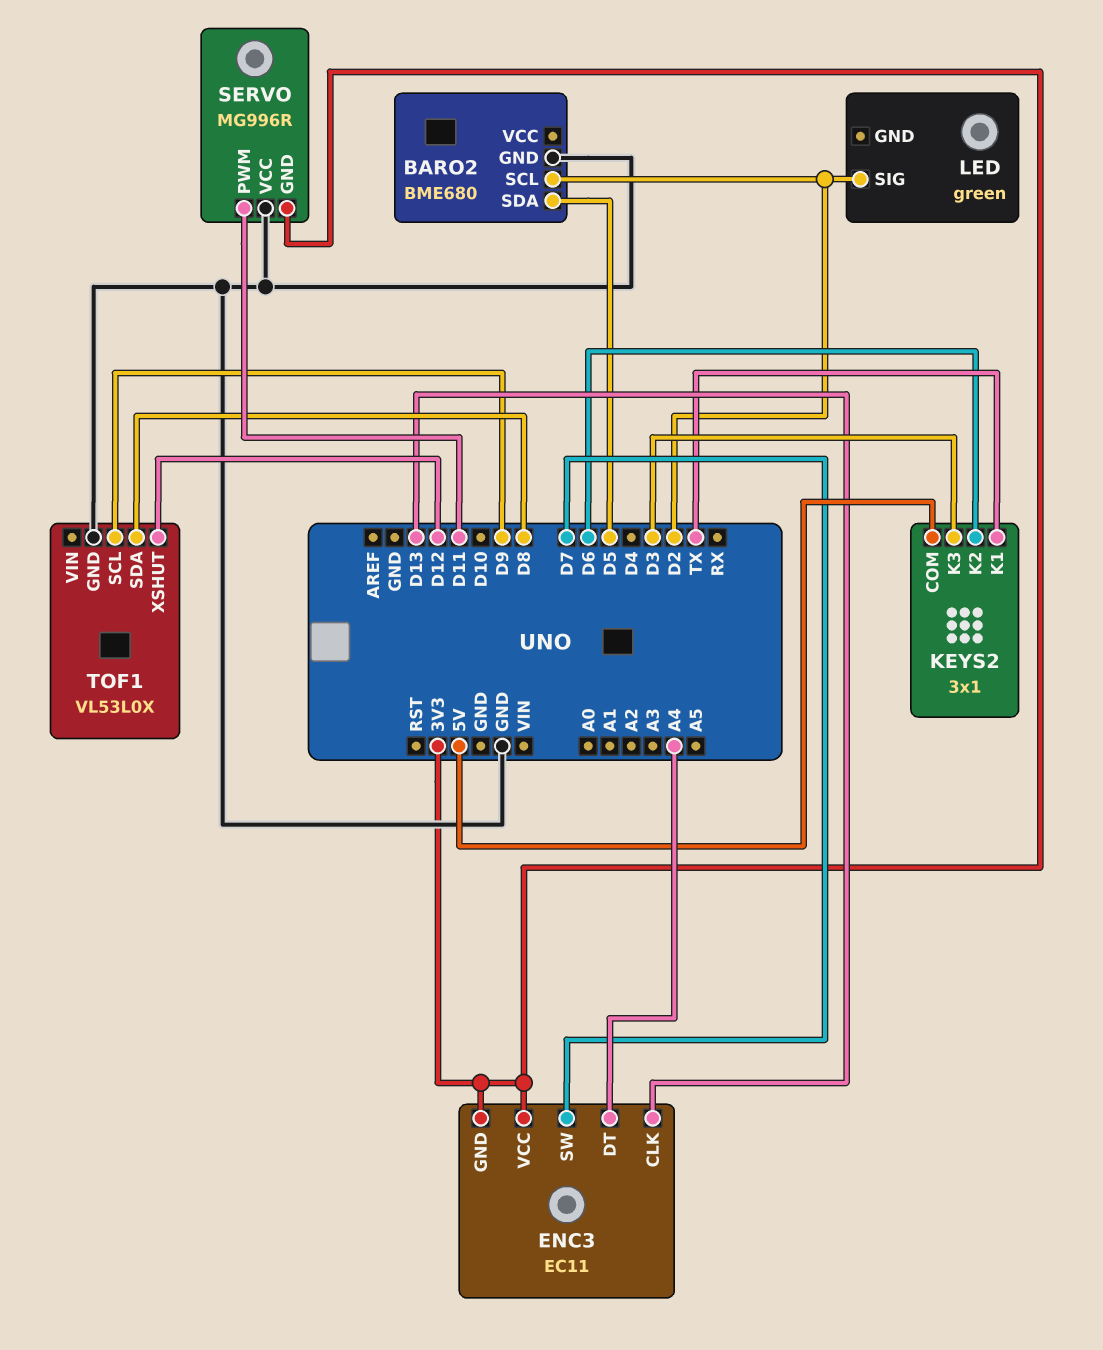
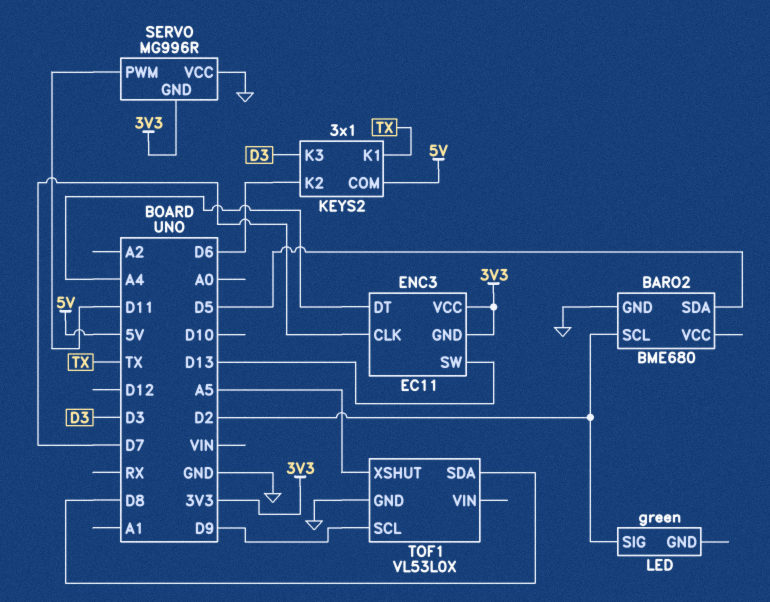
ENC3 pin CLK: D13 -> D7
ENC3 pin SW: D7 -> D13
TOF1 pin XSHUT: D12 -> A5

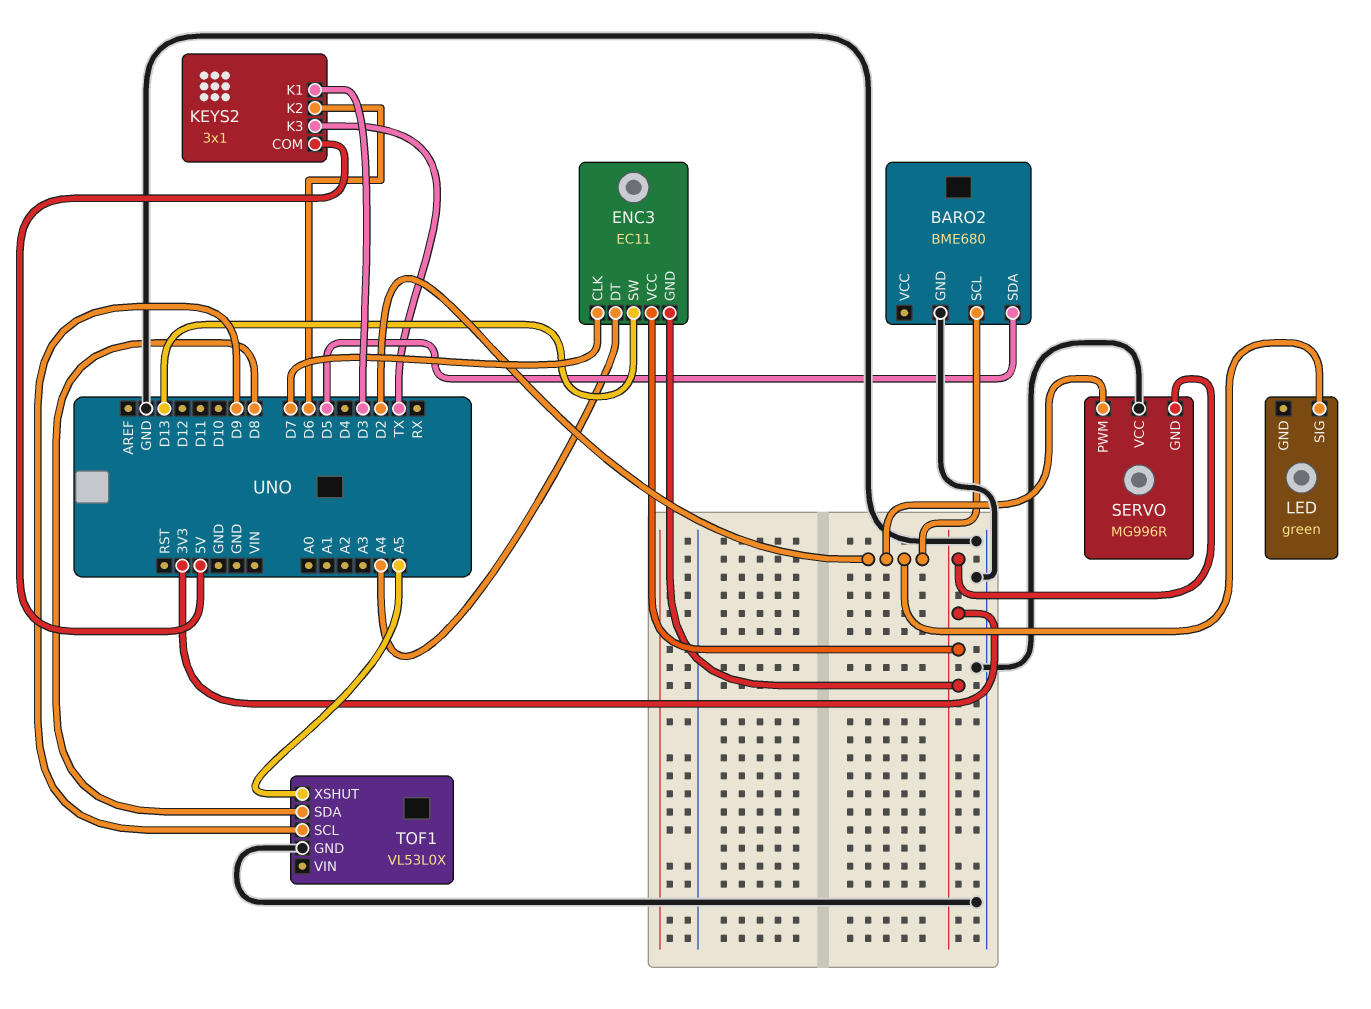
KEYS2 pin K1: TX -> D3
KEYS2 pin K3: D3 -> TX
SERVO pin PWM: D11 -> D2

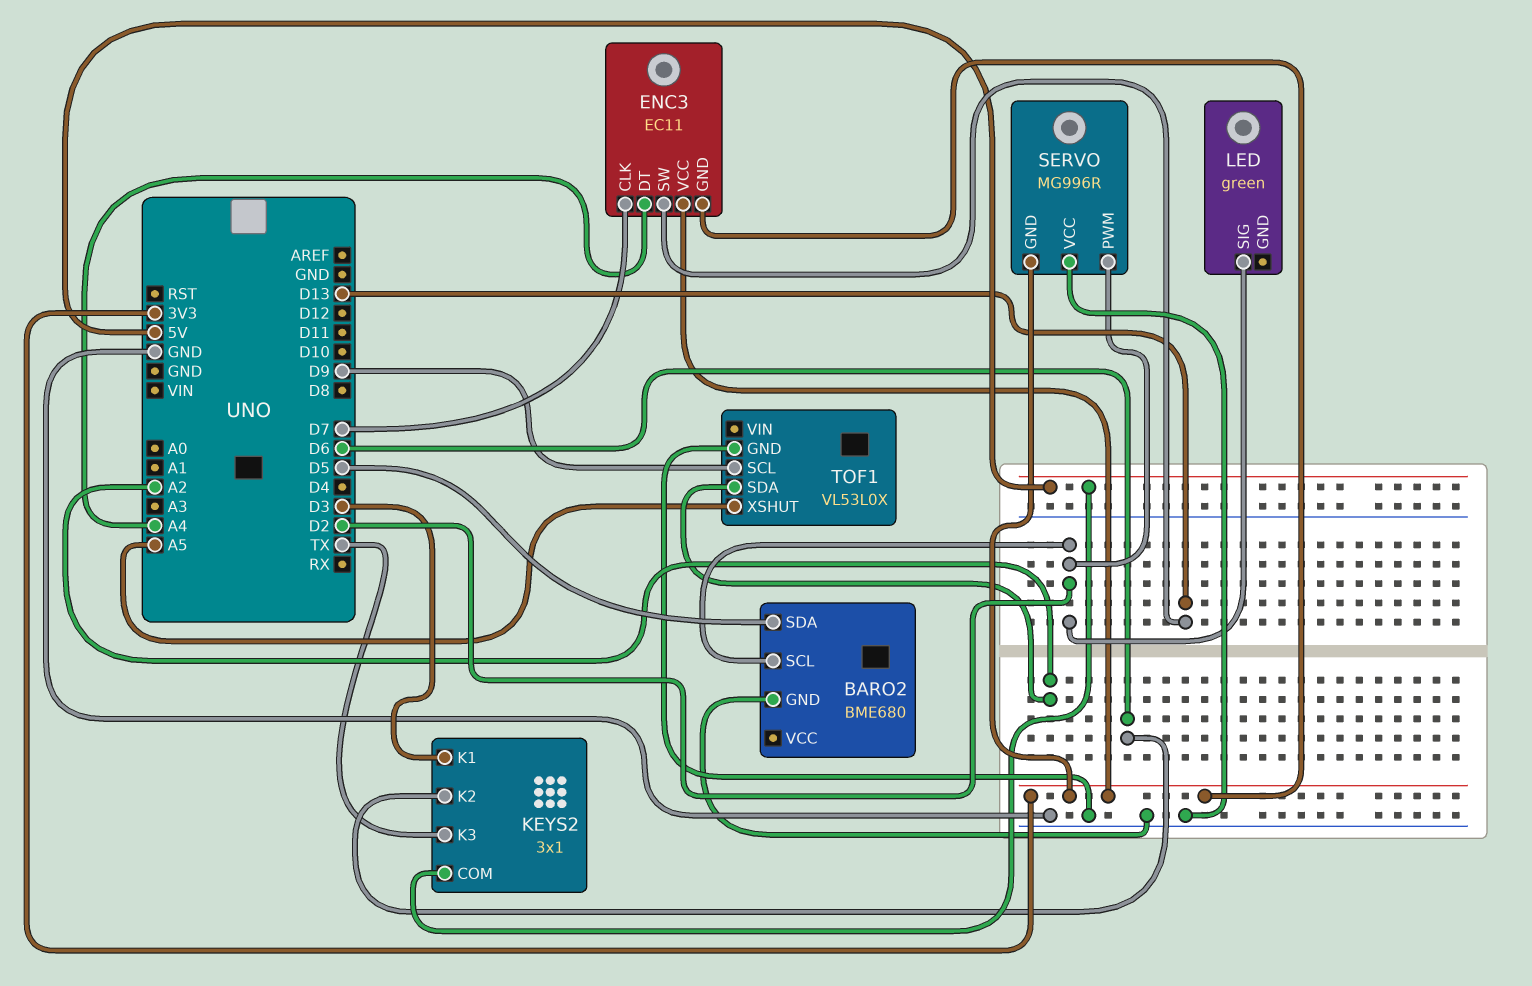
TOF1 pin SDA: D8 -> A2

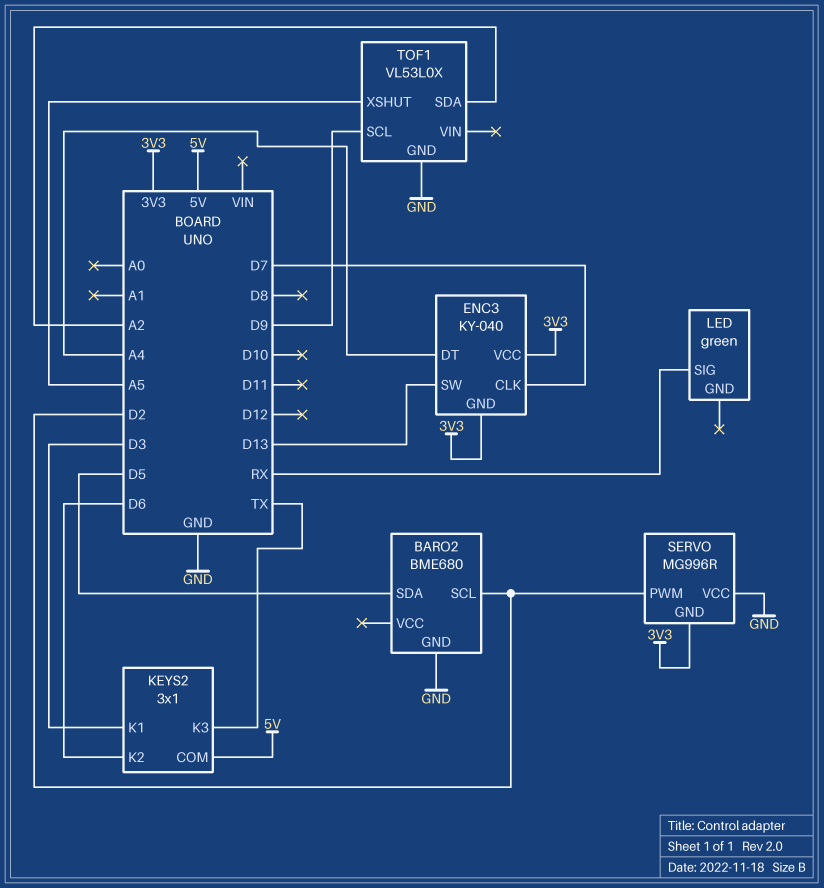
ENC3: EC11 -> KY-040
LED pin SIG: D2 -> RX

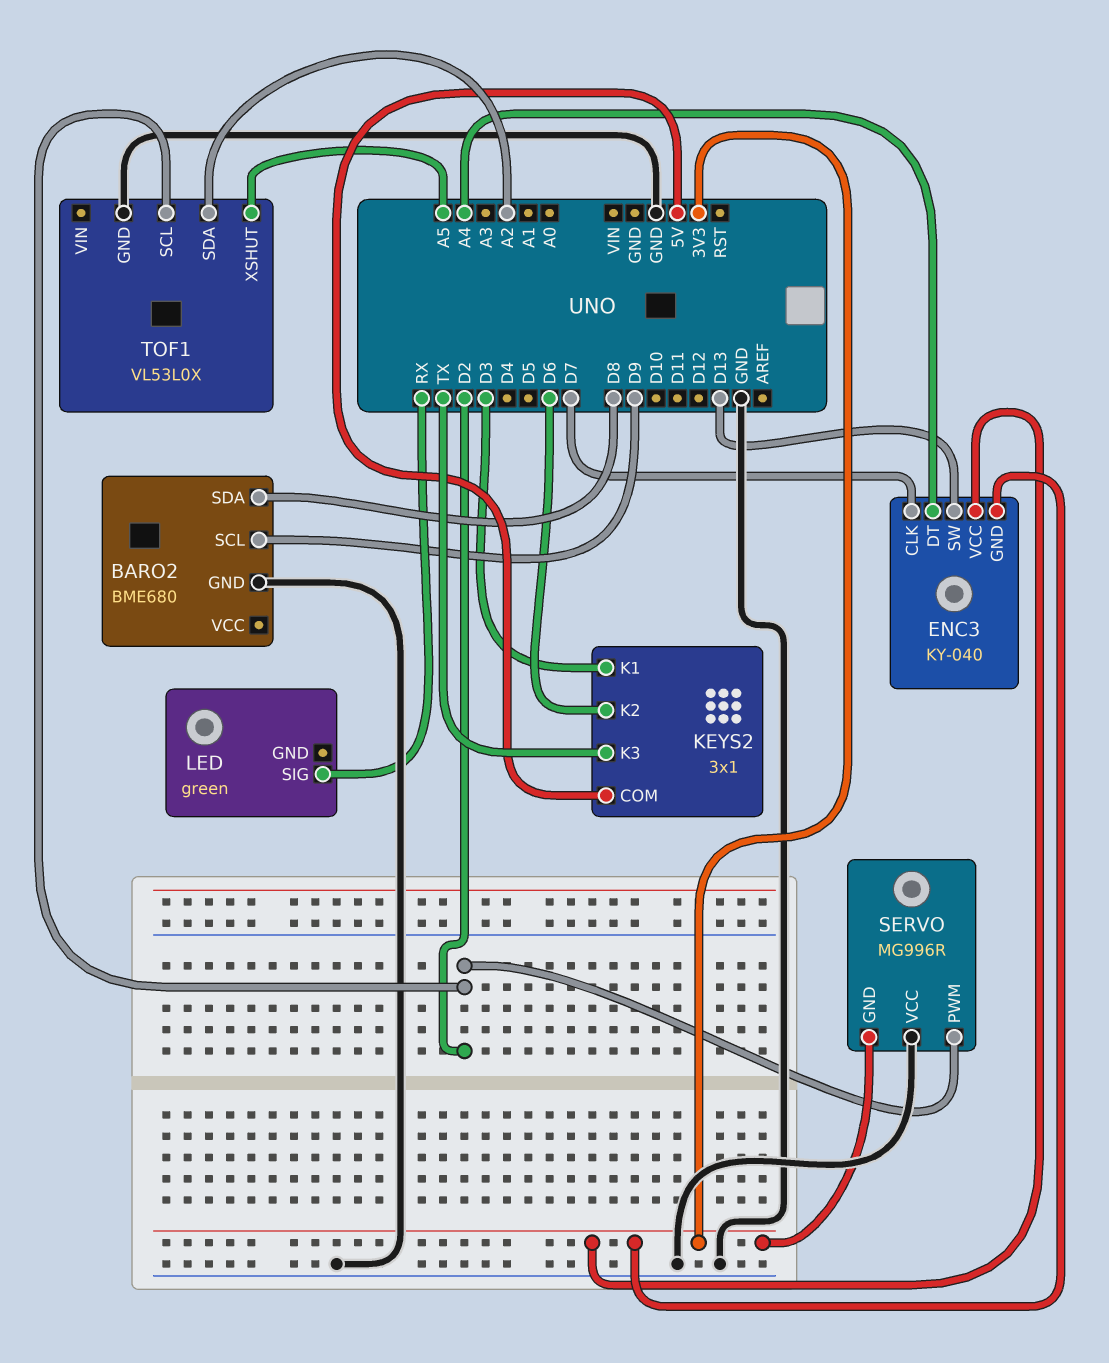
BARO2 pin SCL: D2 -> D9
BARO2 pin SDA: D5 -> D8
TOF1 pin SCL: D9 -> D2

